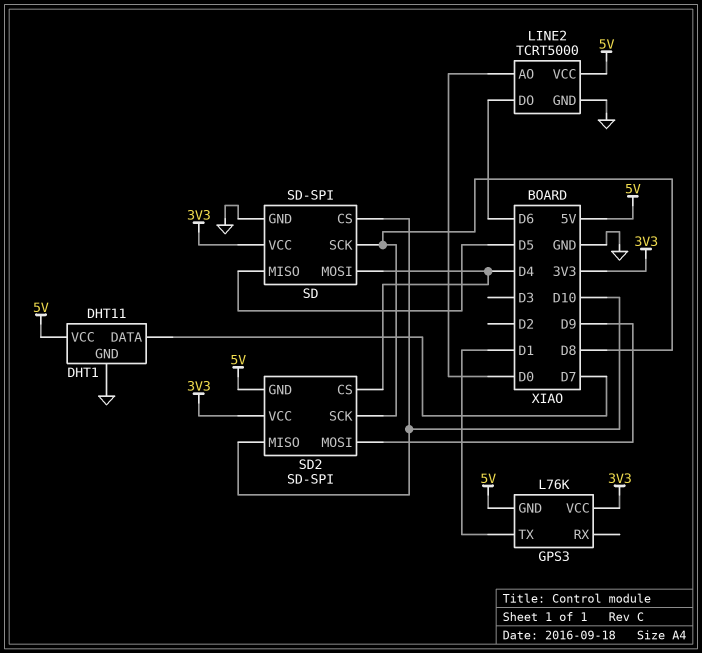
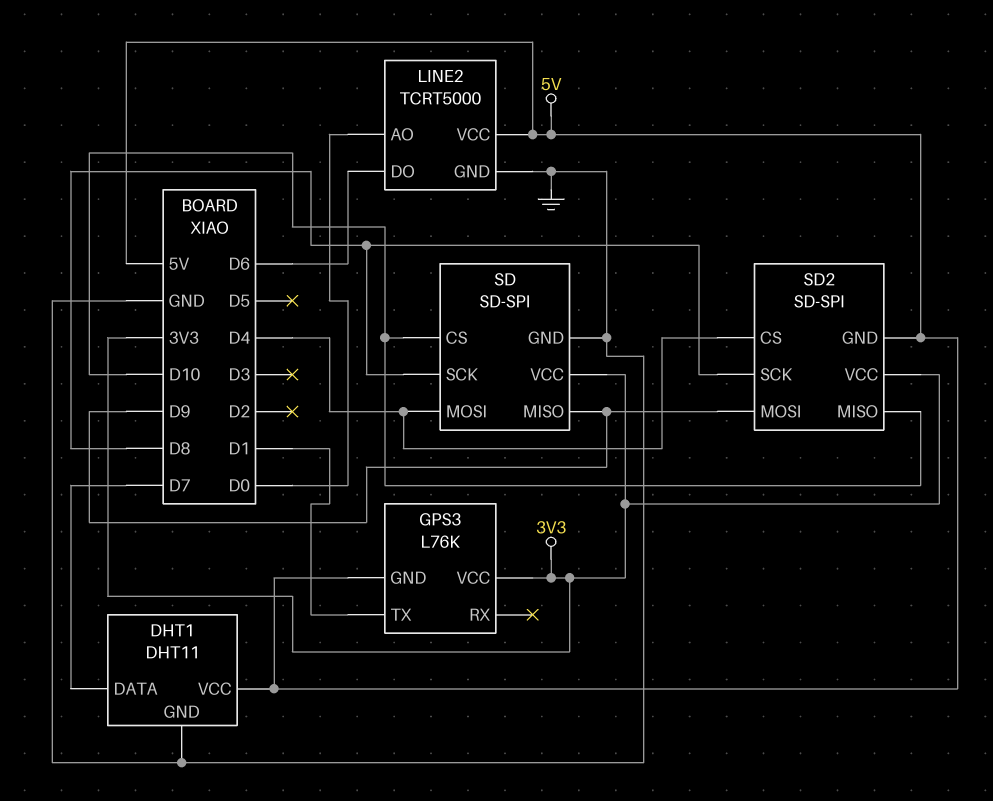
SD pin MISO: D5 -> D9

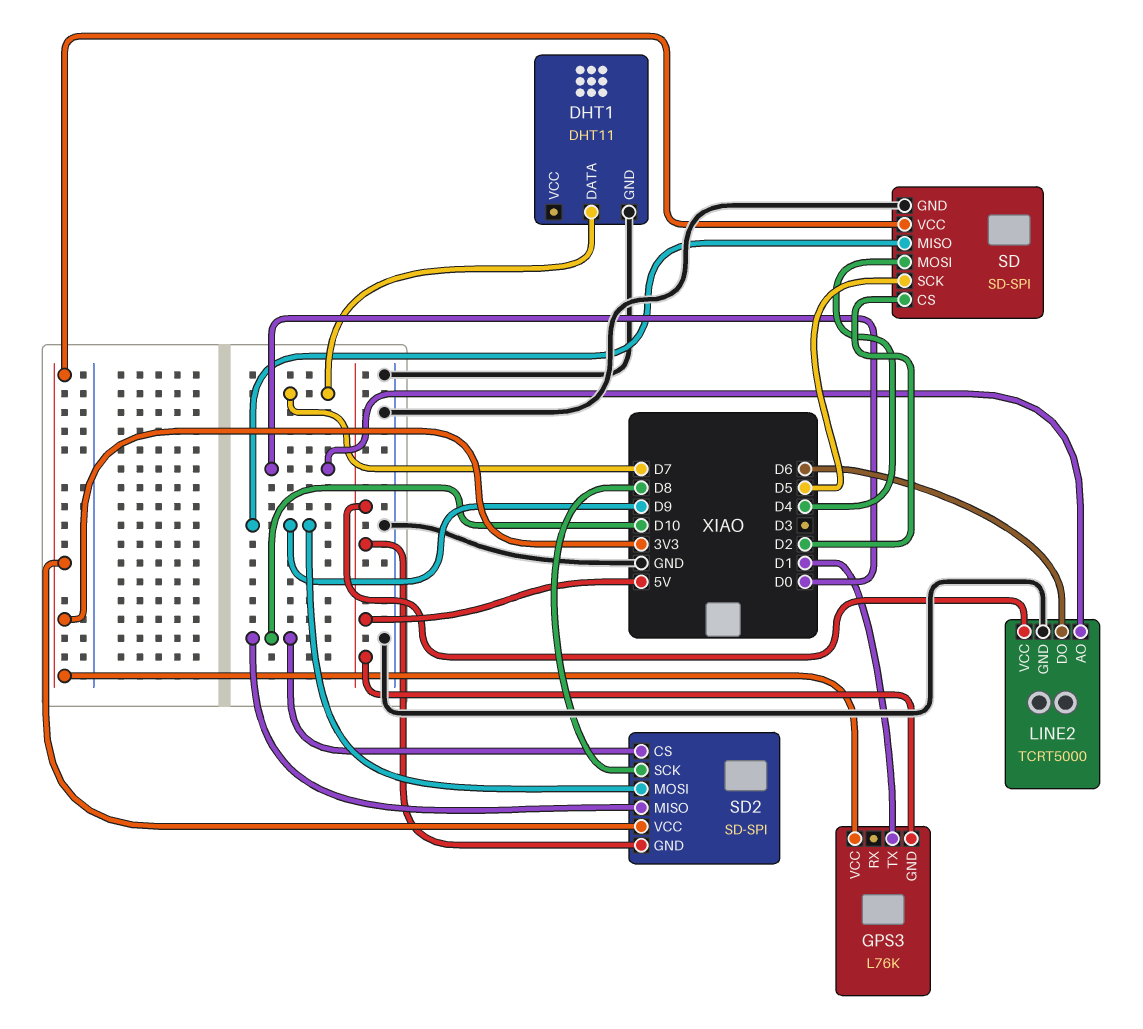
DHT1 pin VCC: 5V -> none
SD pin CS: D10 -> D2
SD pin SCK: D8 -> D5
SD2 pin CS: D4 -> D10

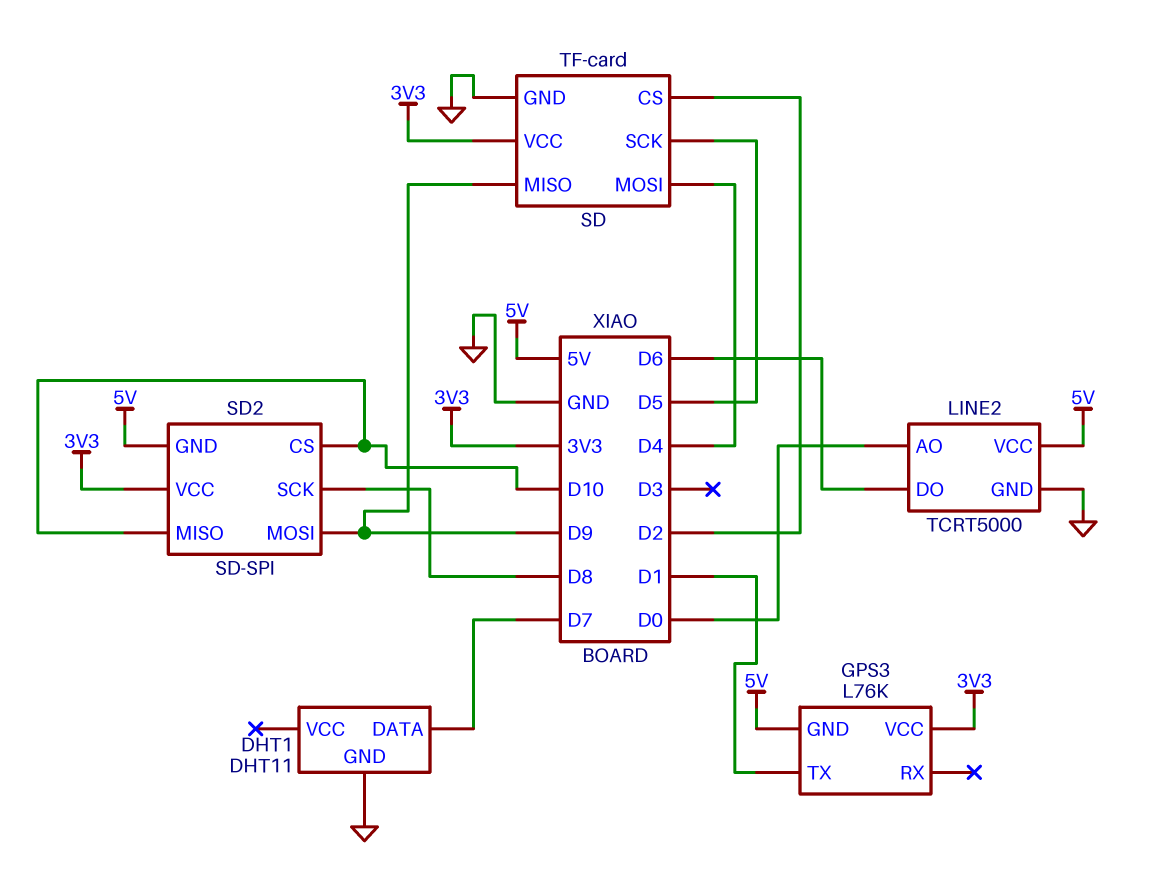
SD: SD-SPI -> TF-card

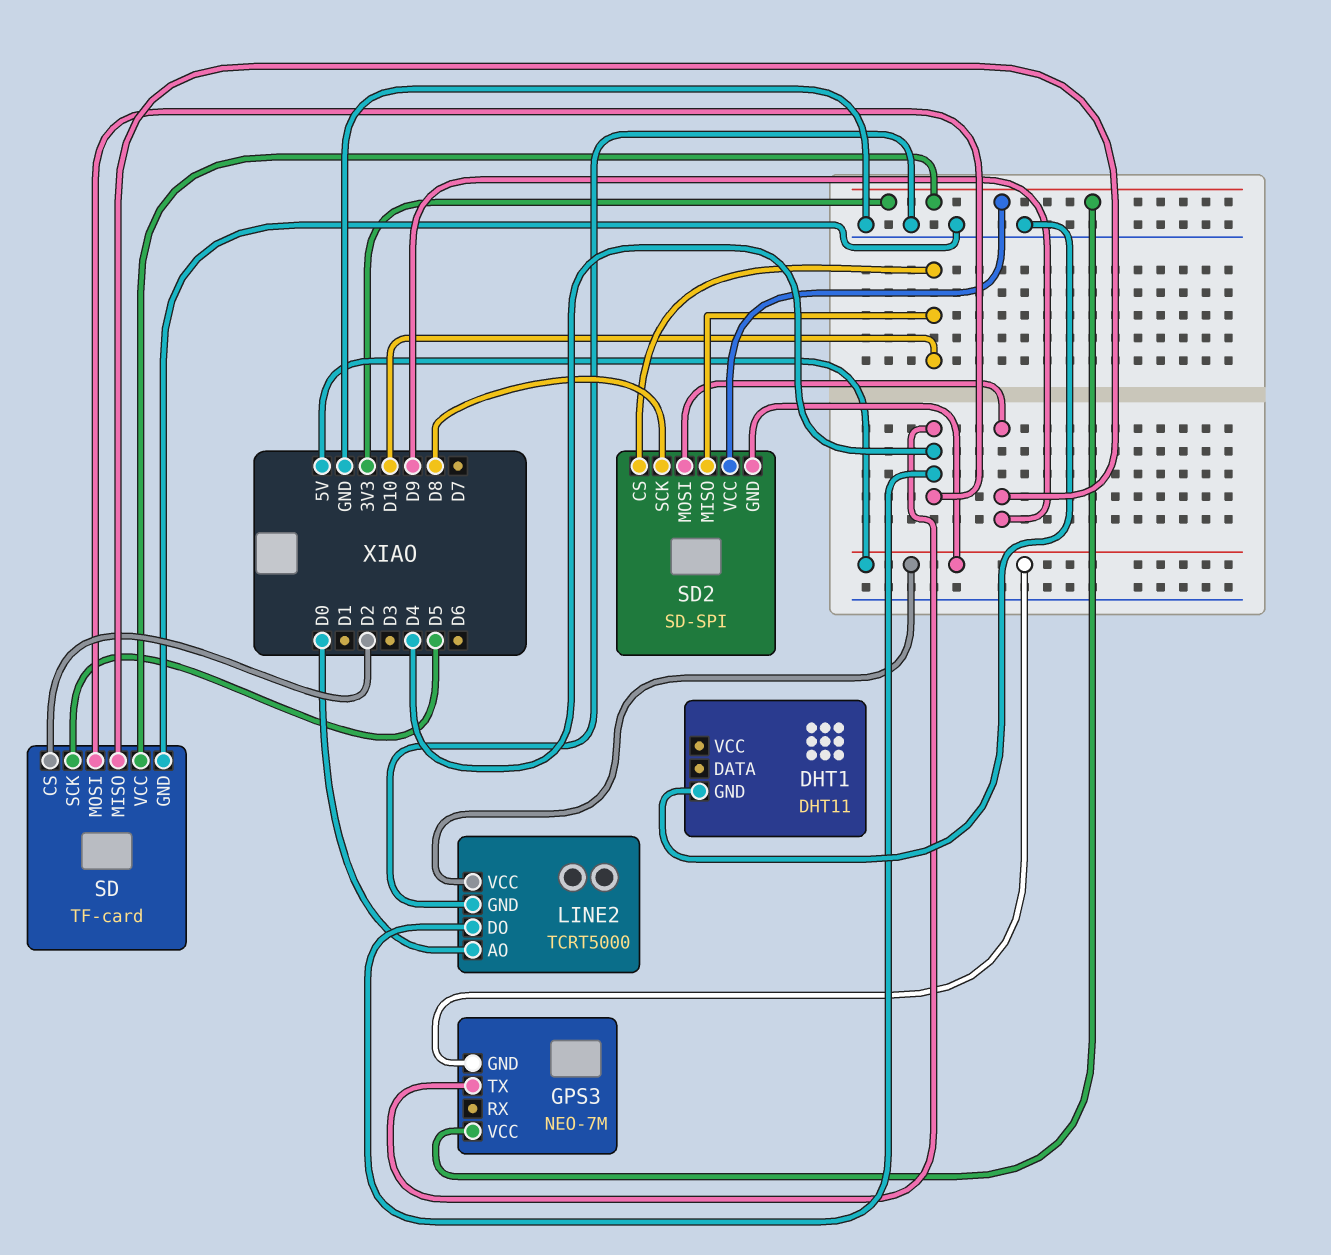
DHT1 pin DATA: D7 -> none
GPS3: L76K -> NEO-7M
GPS3 pin TX: D1 -> D4
LINE2 pin DO: D6 -> D4

